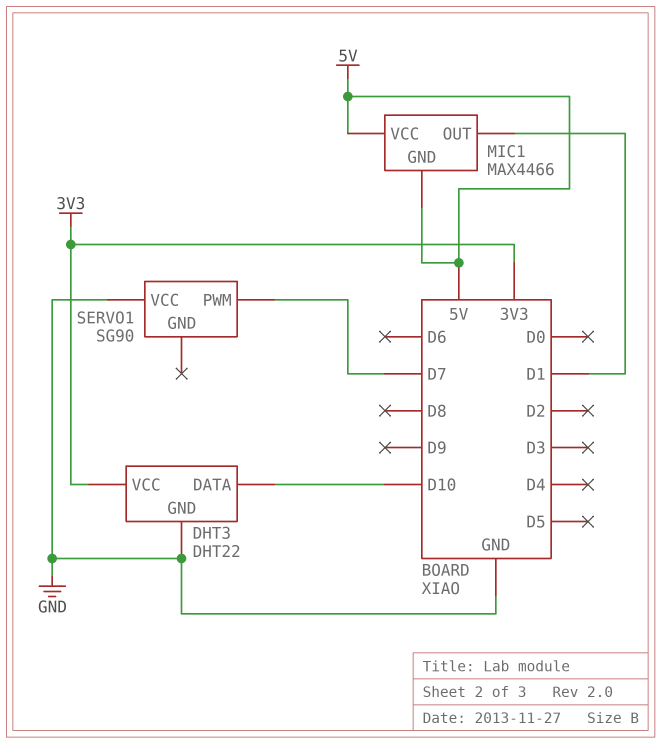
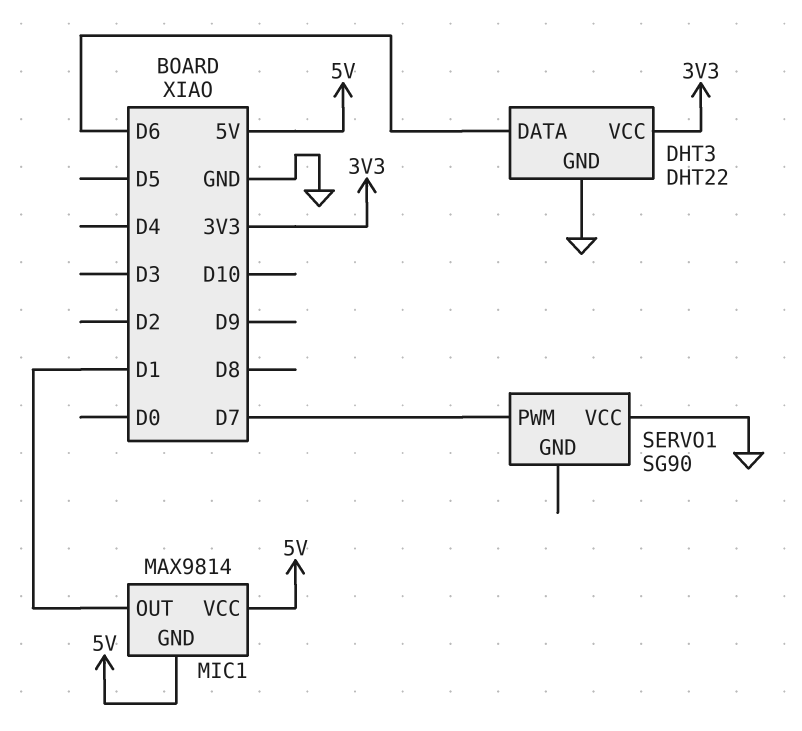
DHT3 pin DATA: D10 -> D6
MIC1: MAX4466 -> MAX9814

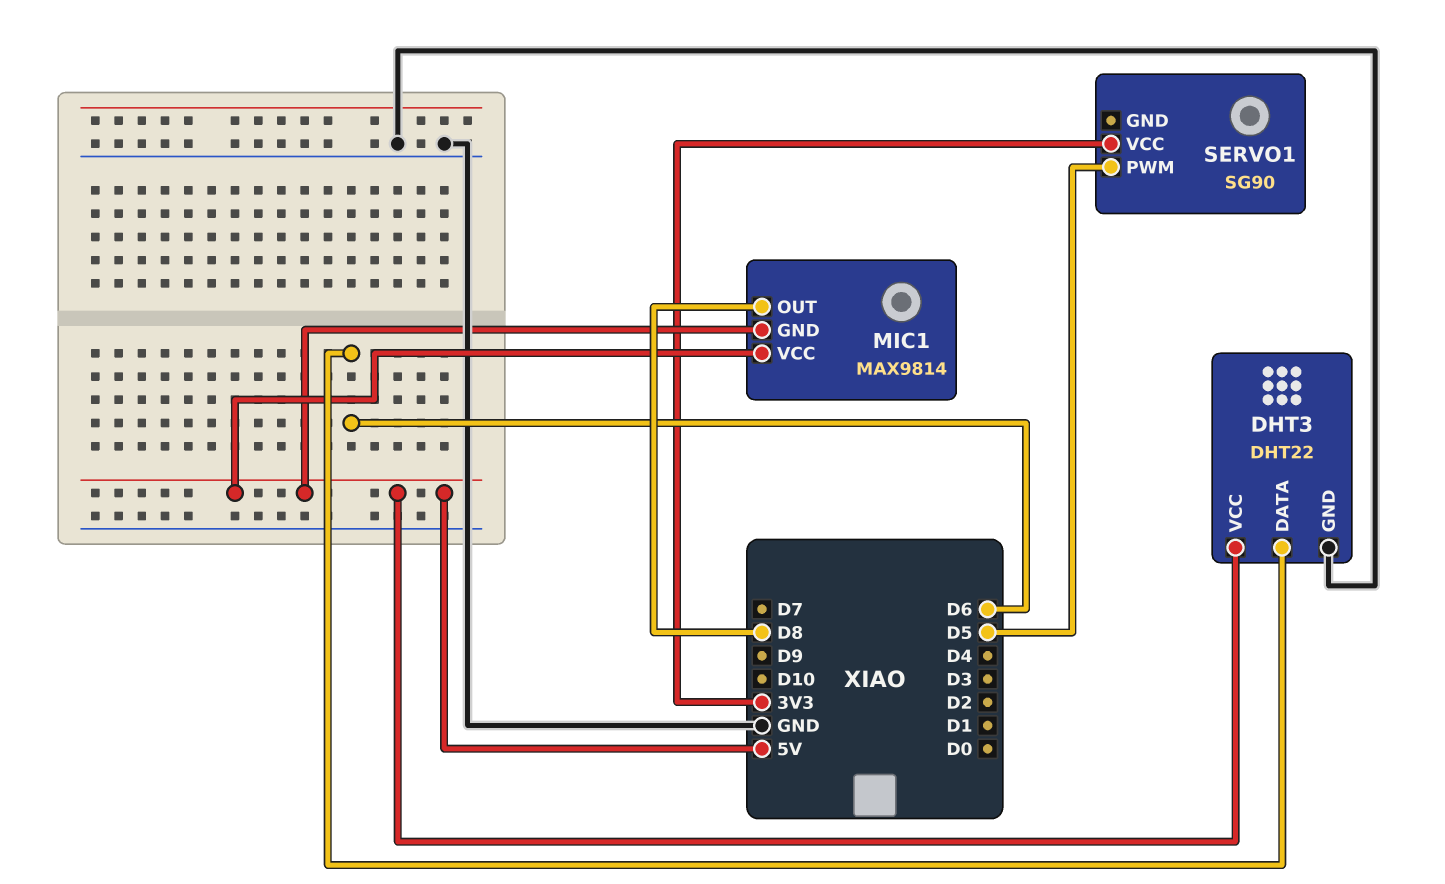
DHT3 pin VCC: 3V3 -> 5V
MIC1 pin OUT: D1 -> D8
SERVO1 pin PWM: D7 -> D5
SERVO1 pin VCC: GND -> 3V3

